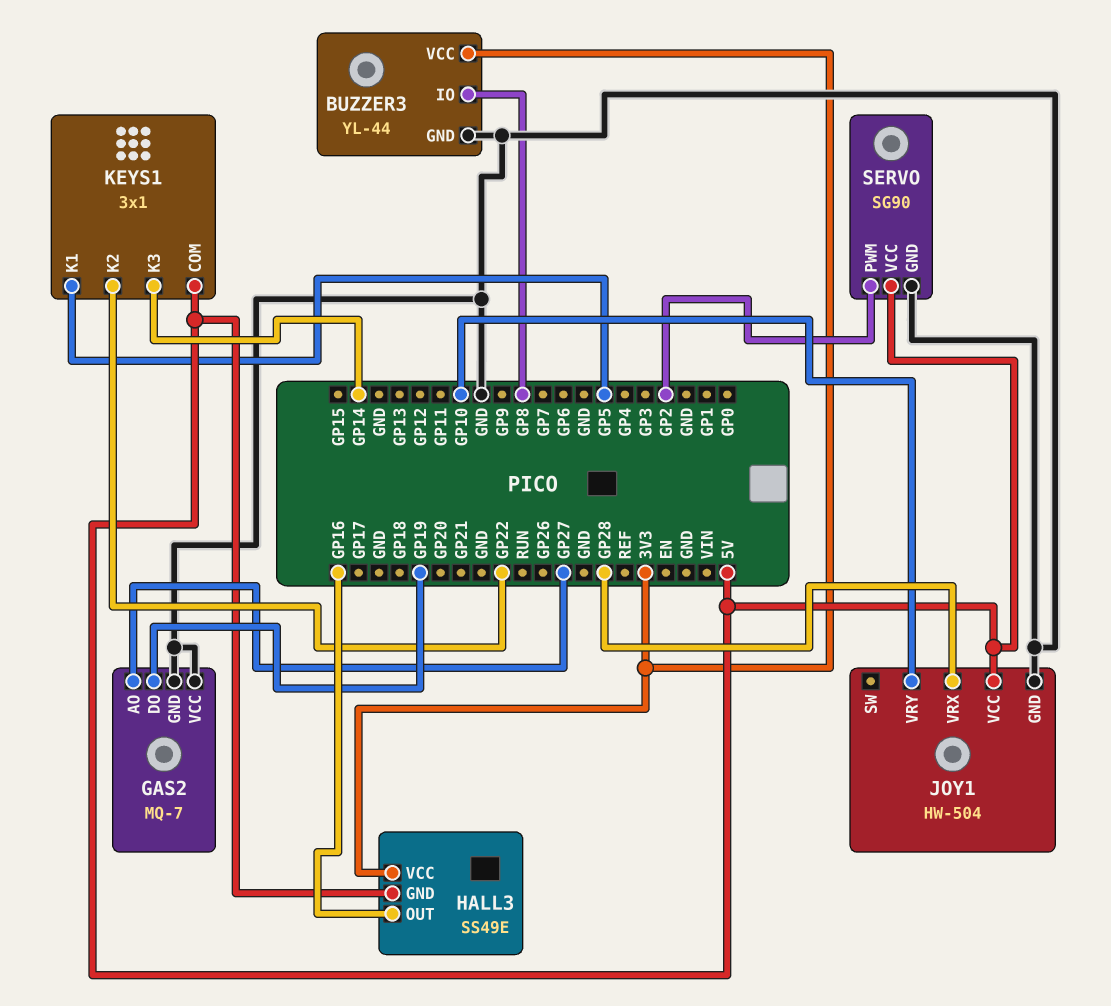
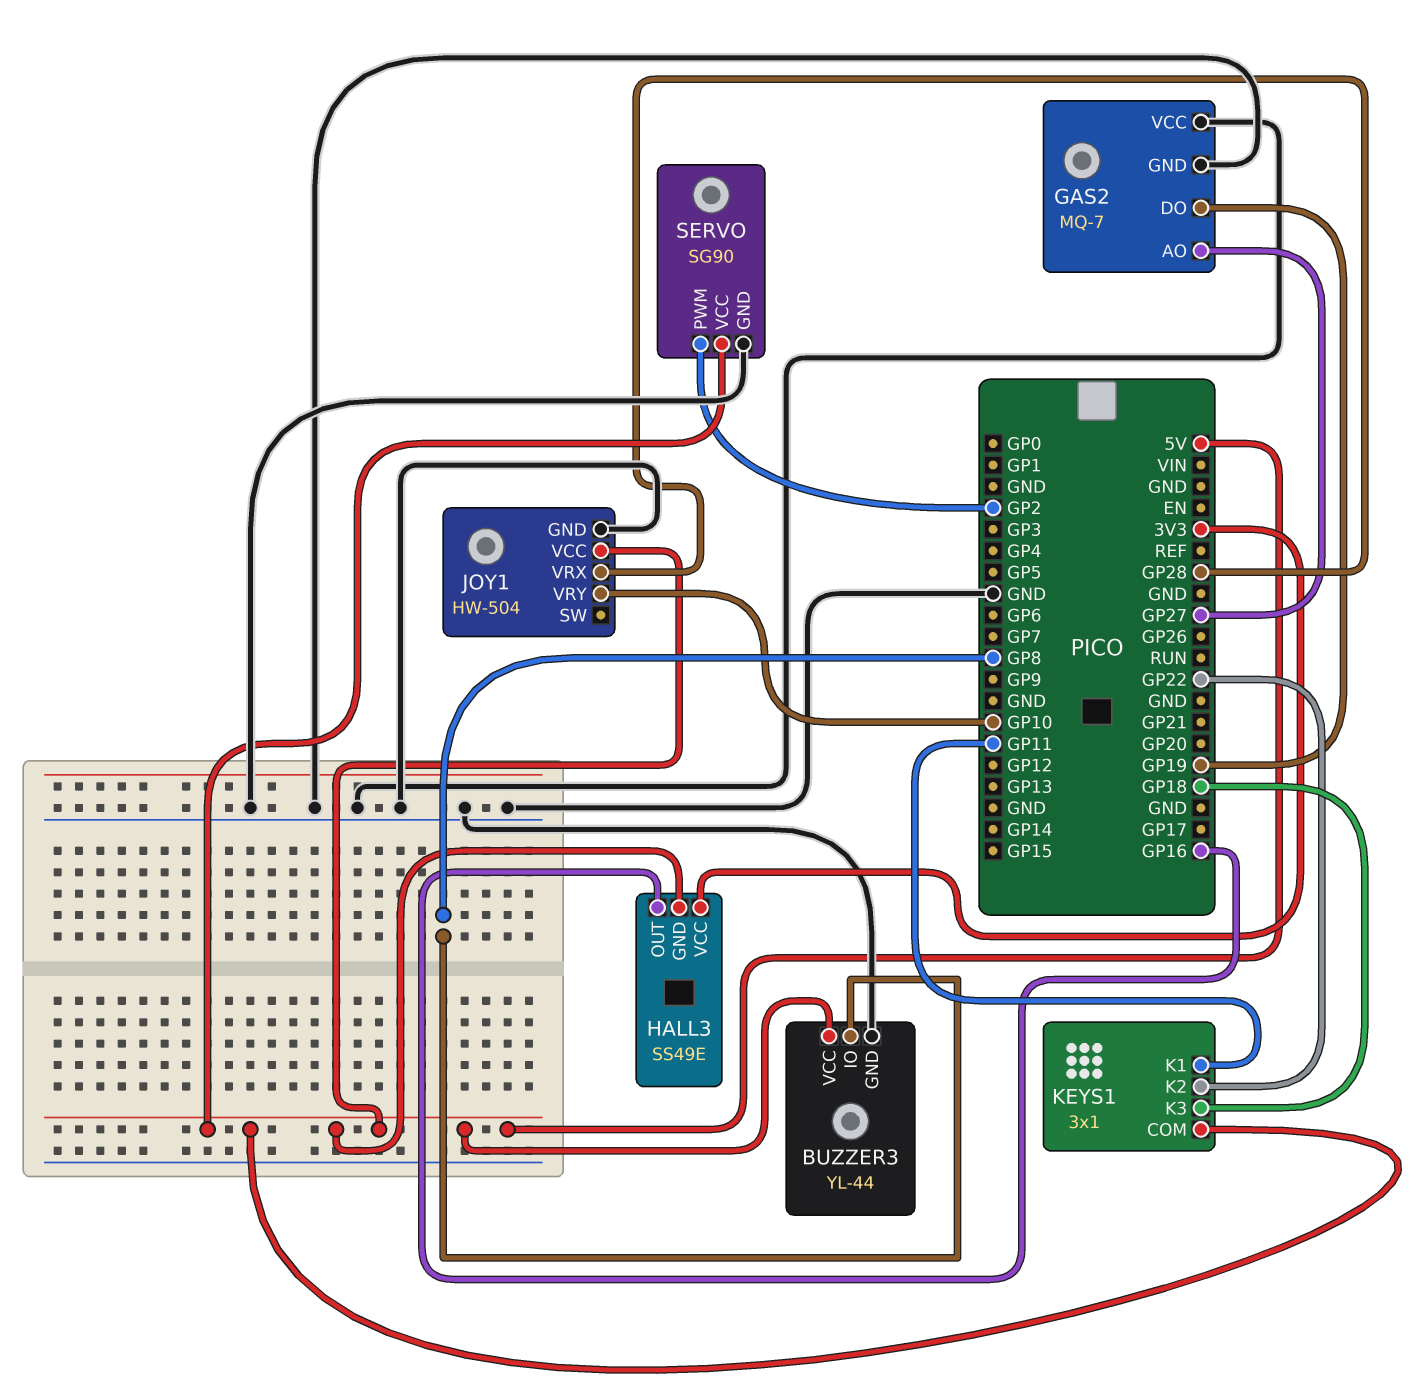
BUZZER3 pin VCC: 3V3 -> 5V
KEYS1 pin K1: GP5 -> GP11
KEYS1 pin K3: GP14 -> GP18

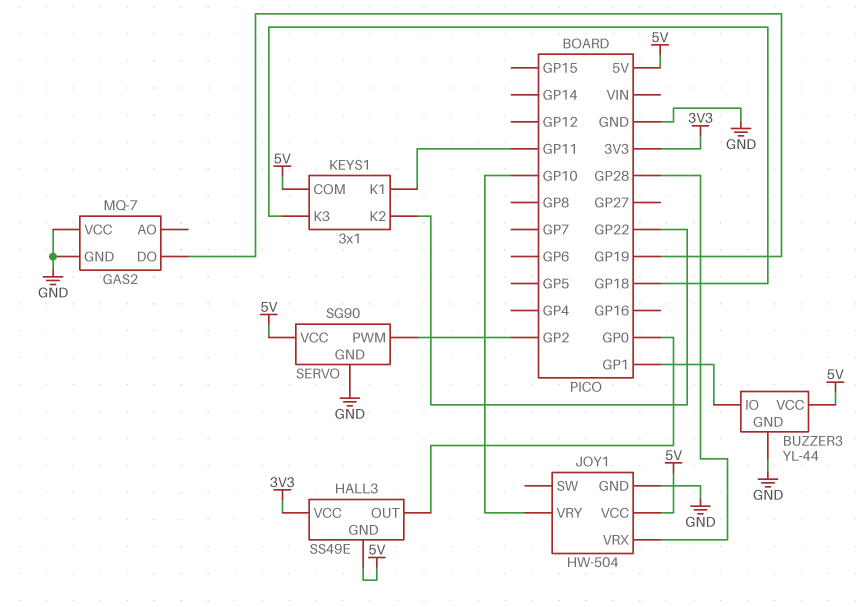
BUZZER3 pin IO: GP8 -> GP1
GAS2 pin AO: GP27 -> none
HALL3 pin OUT: GP16 -> GP0

